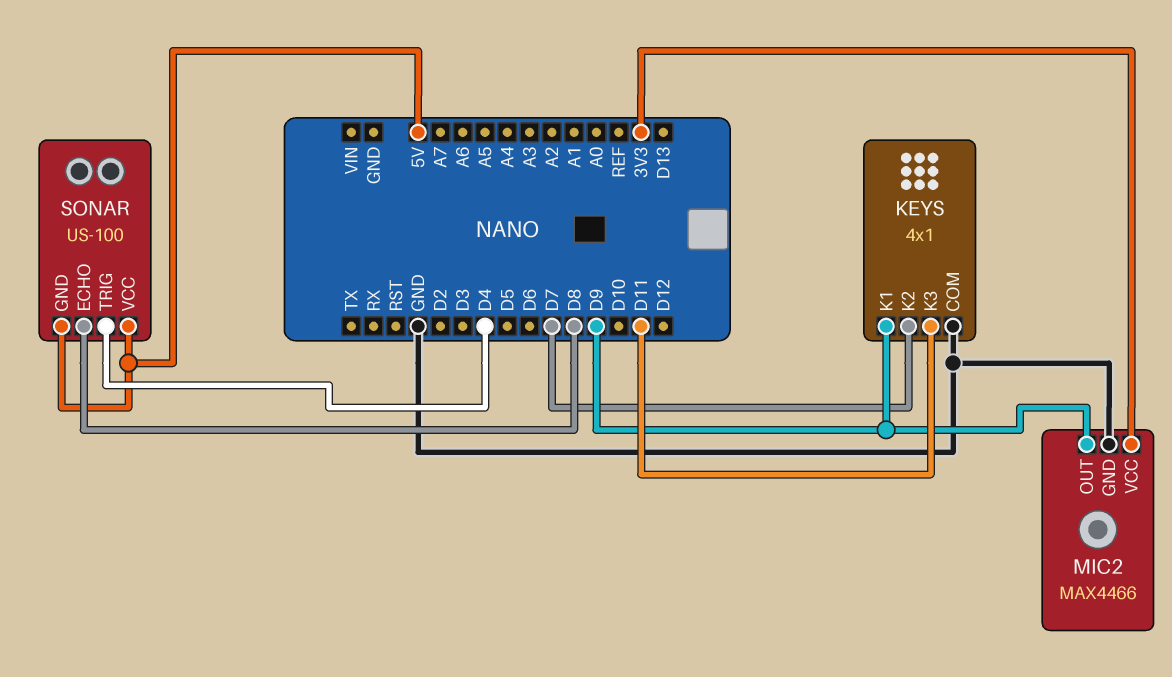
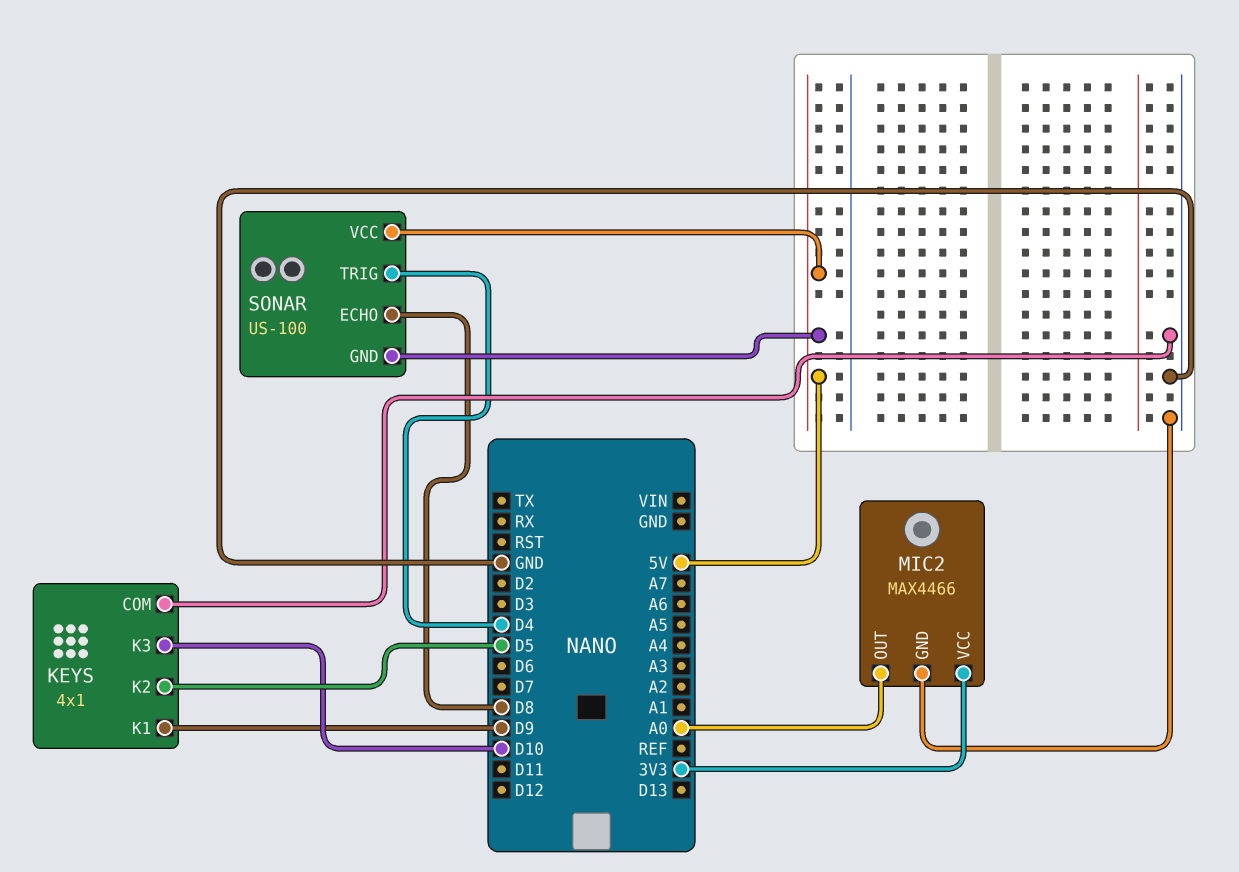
KEYS pin K2: D7 -> D5
KEYS pin K3: D11 -> D10
MIC2 pin OUT: D9 -> A0

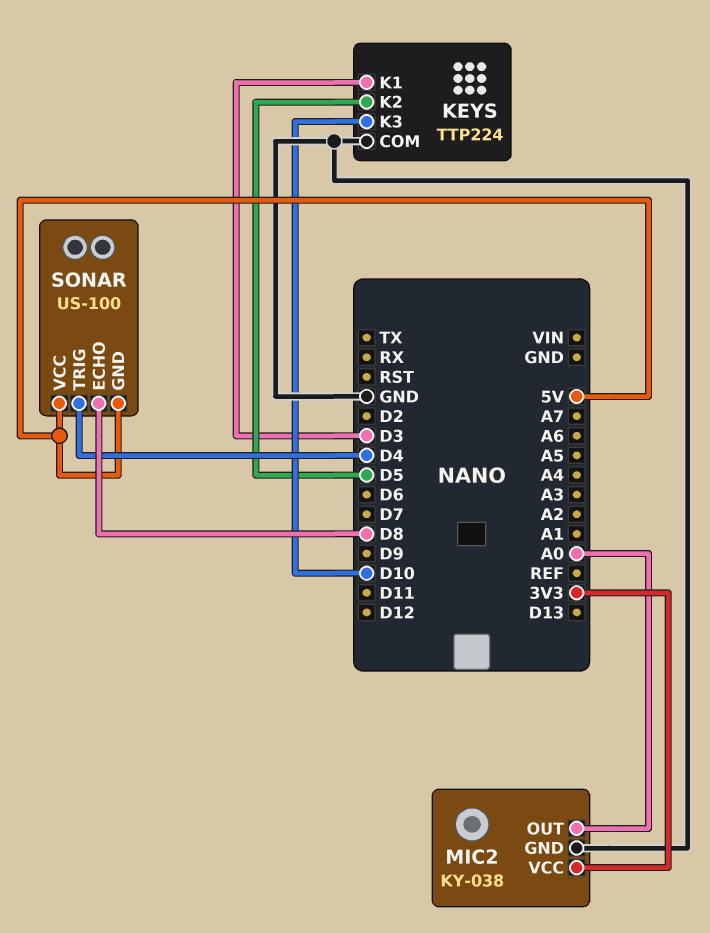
KEYS: 4x1 -> TTP224
KEYS pin K1: D9 -> D3
MIC2: MAX4466 -> KY-038

